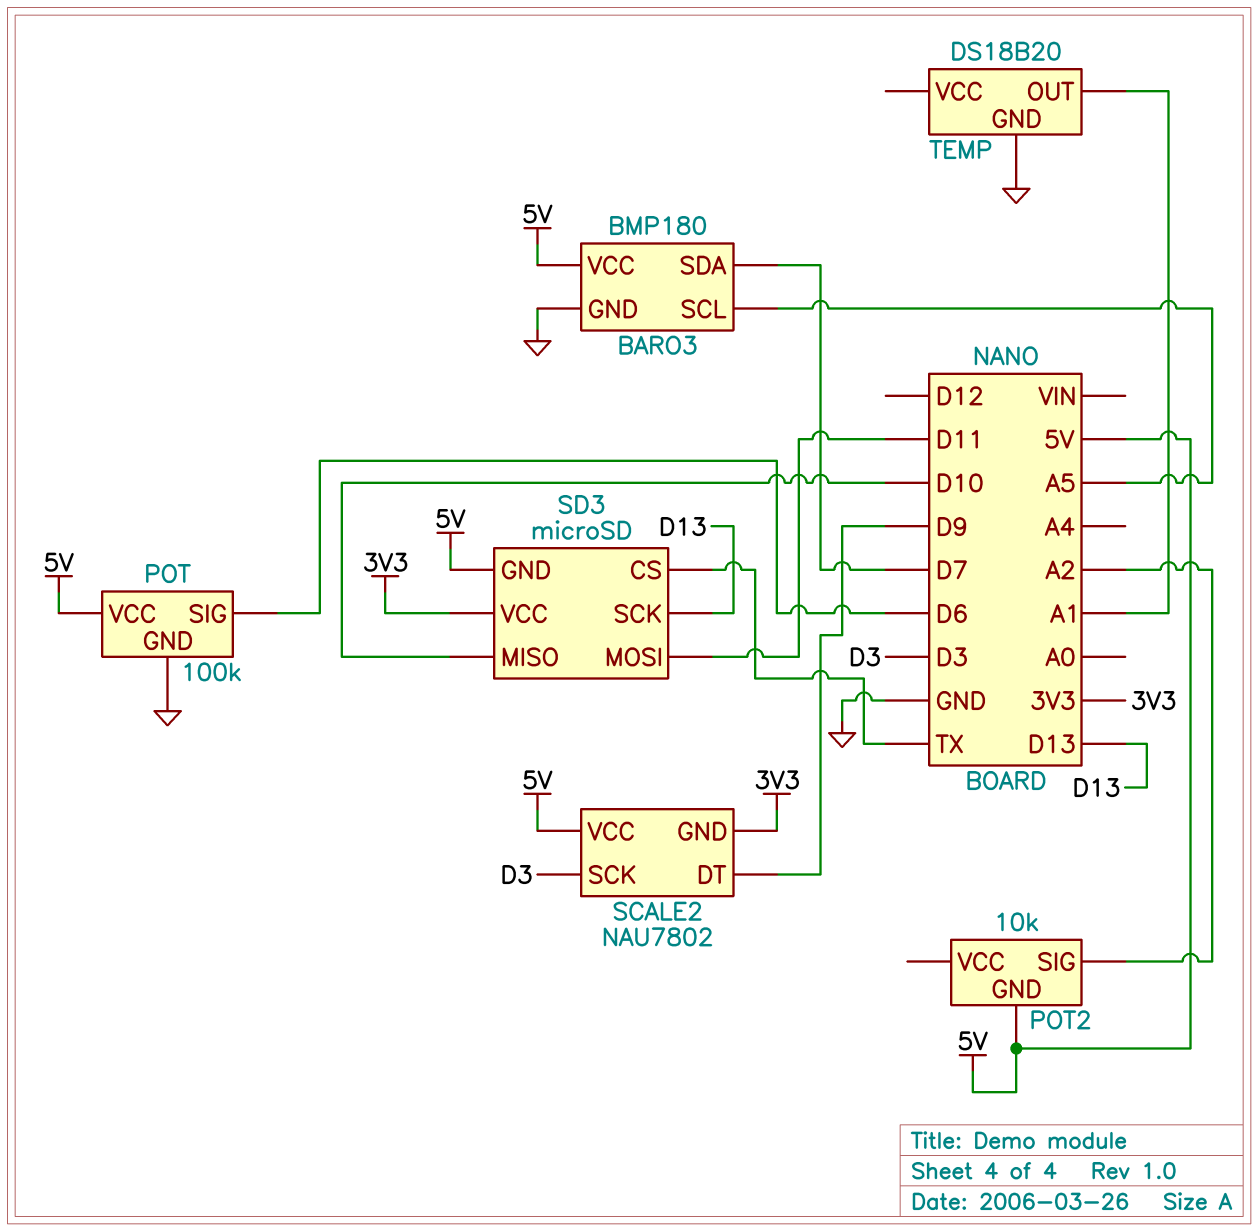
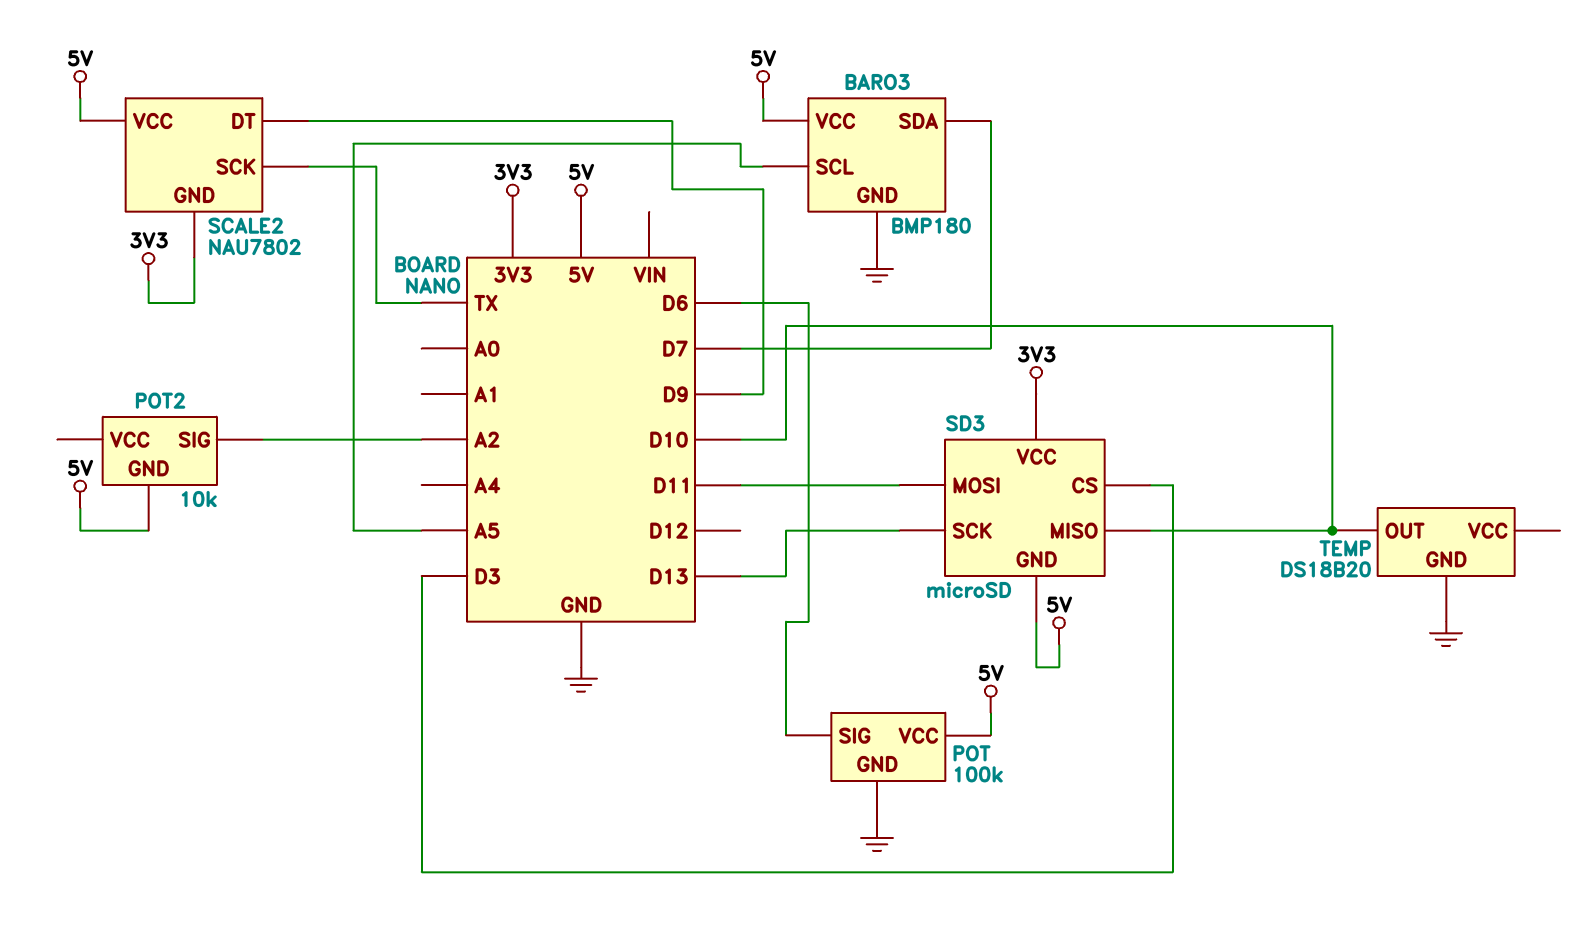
SCALE2 pin SCK: D3 -> TX
SD3 pin CS: TX -> D3
TEMP pin OUT: A1 -> D10

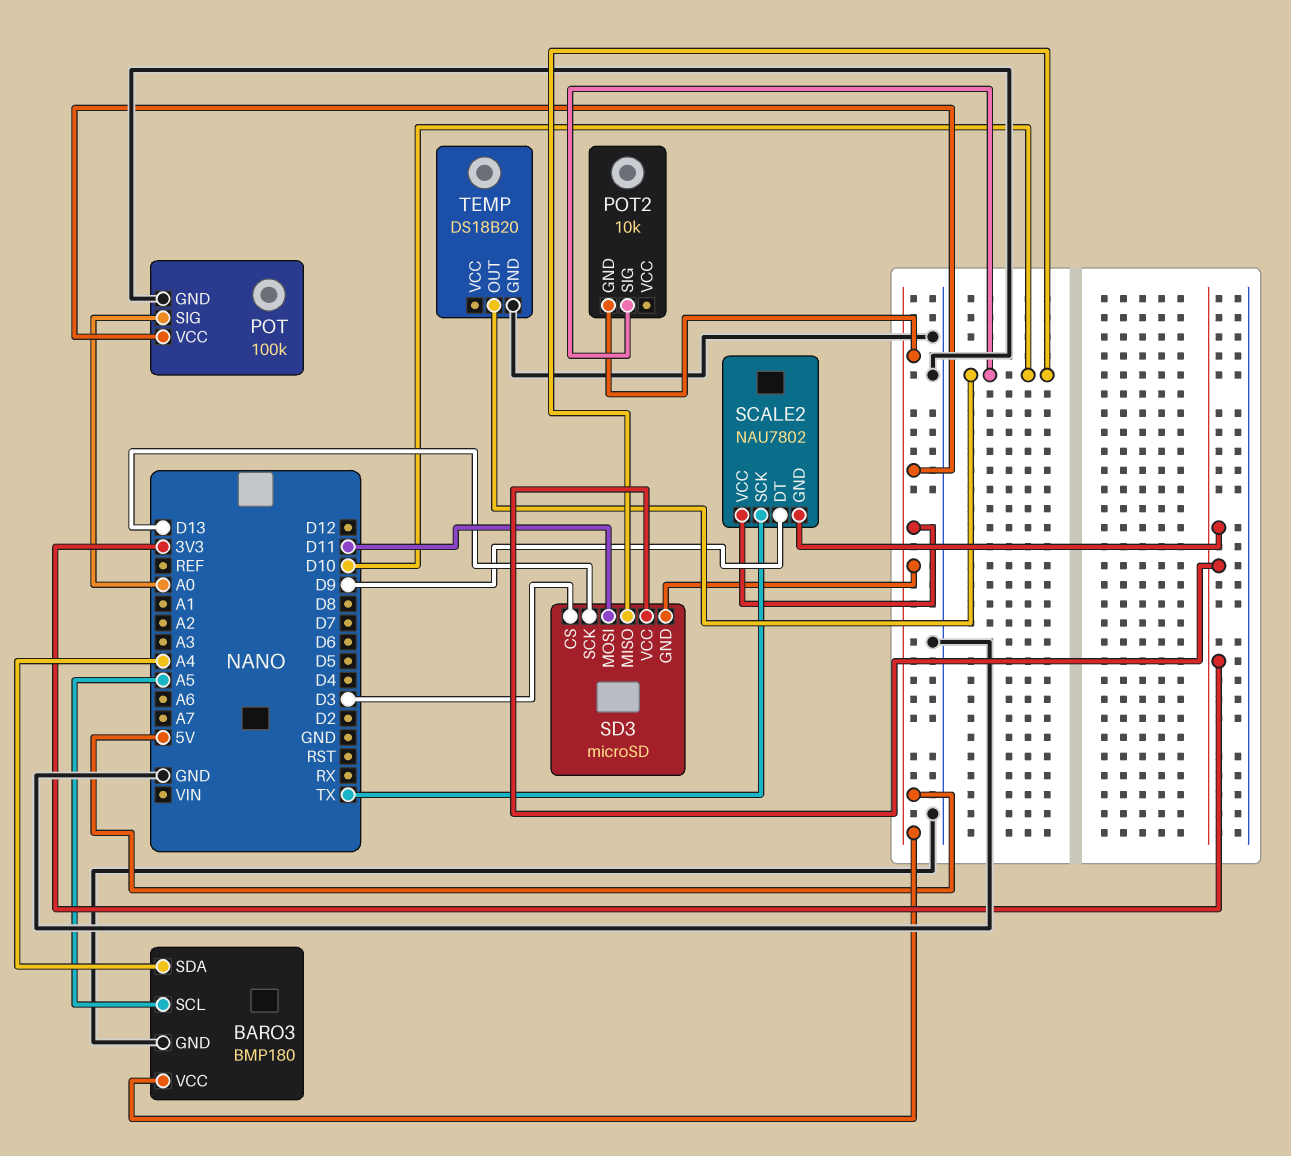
BARO3 pin SDA: D7 -> A4
POT pin SIG: D6 -> A0
POT2 pin SIG: A2 -> D10

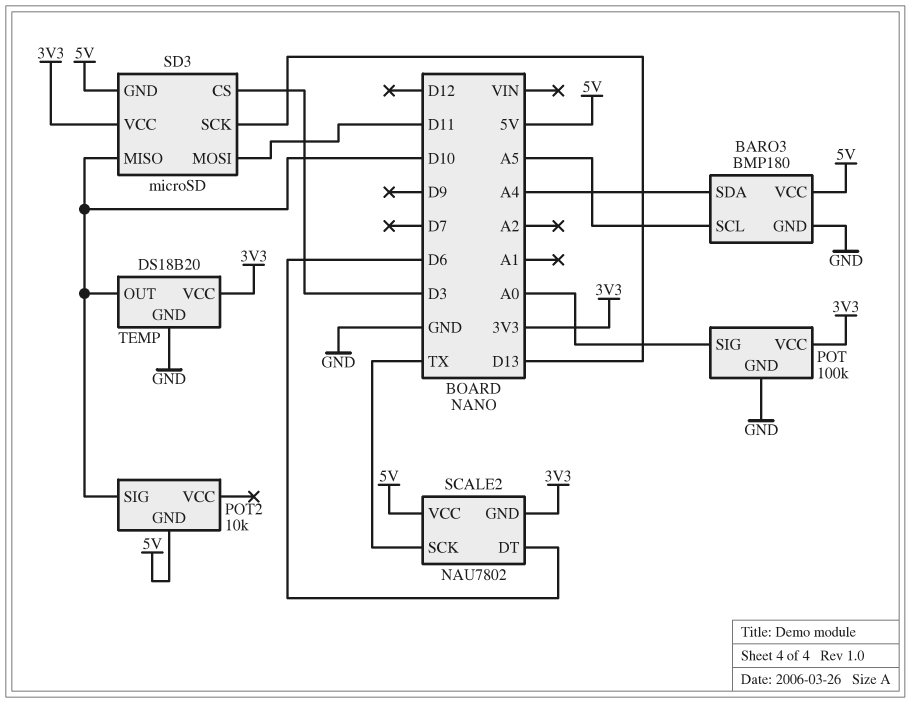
POT pin VCC: 5V -> 3V3
SCALE2 pin DT: D9 -> D6
TEMP pin VCC: none -> 3V3

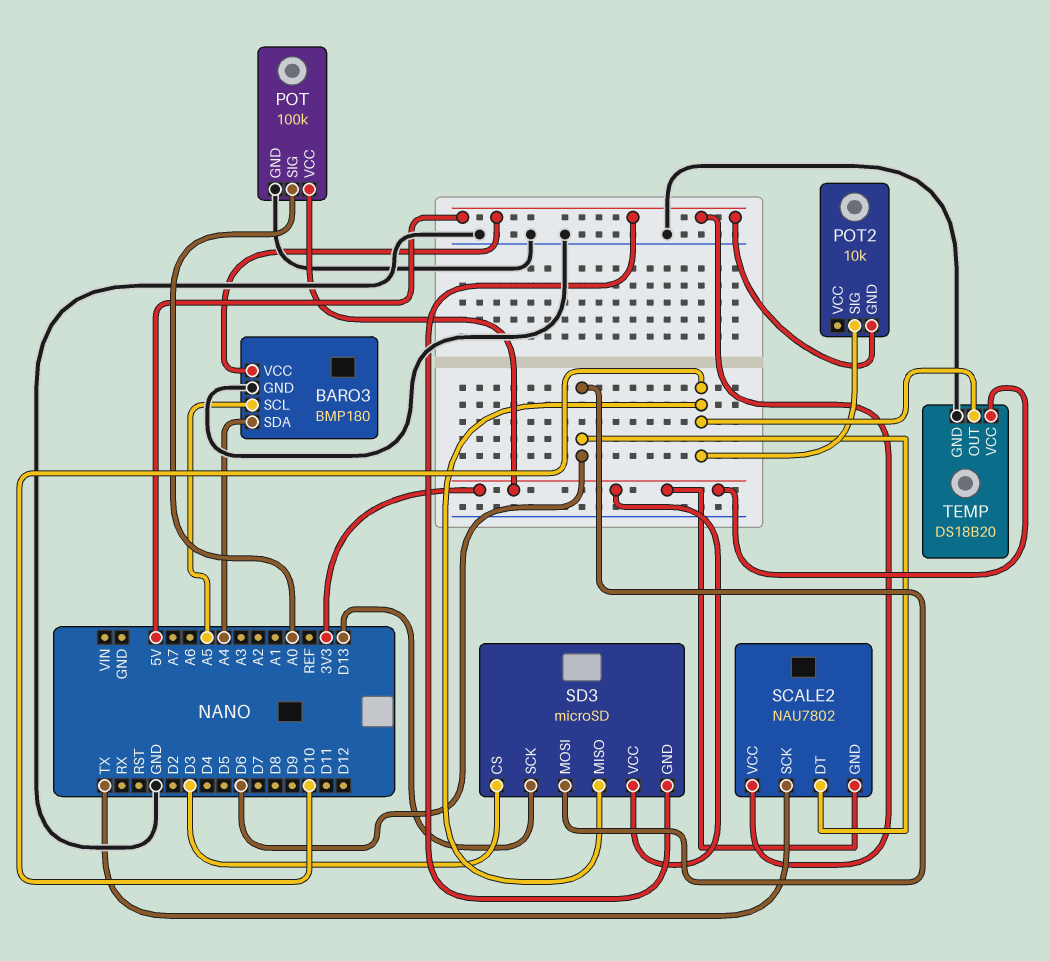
SD3 pin MOSI: D11 -> D6

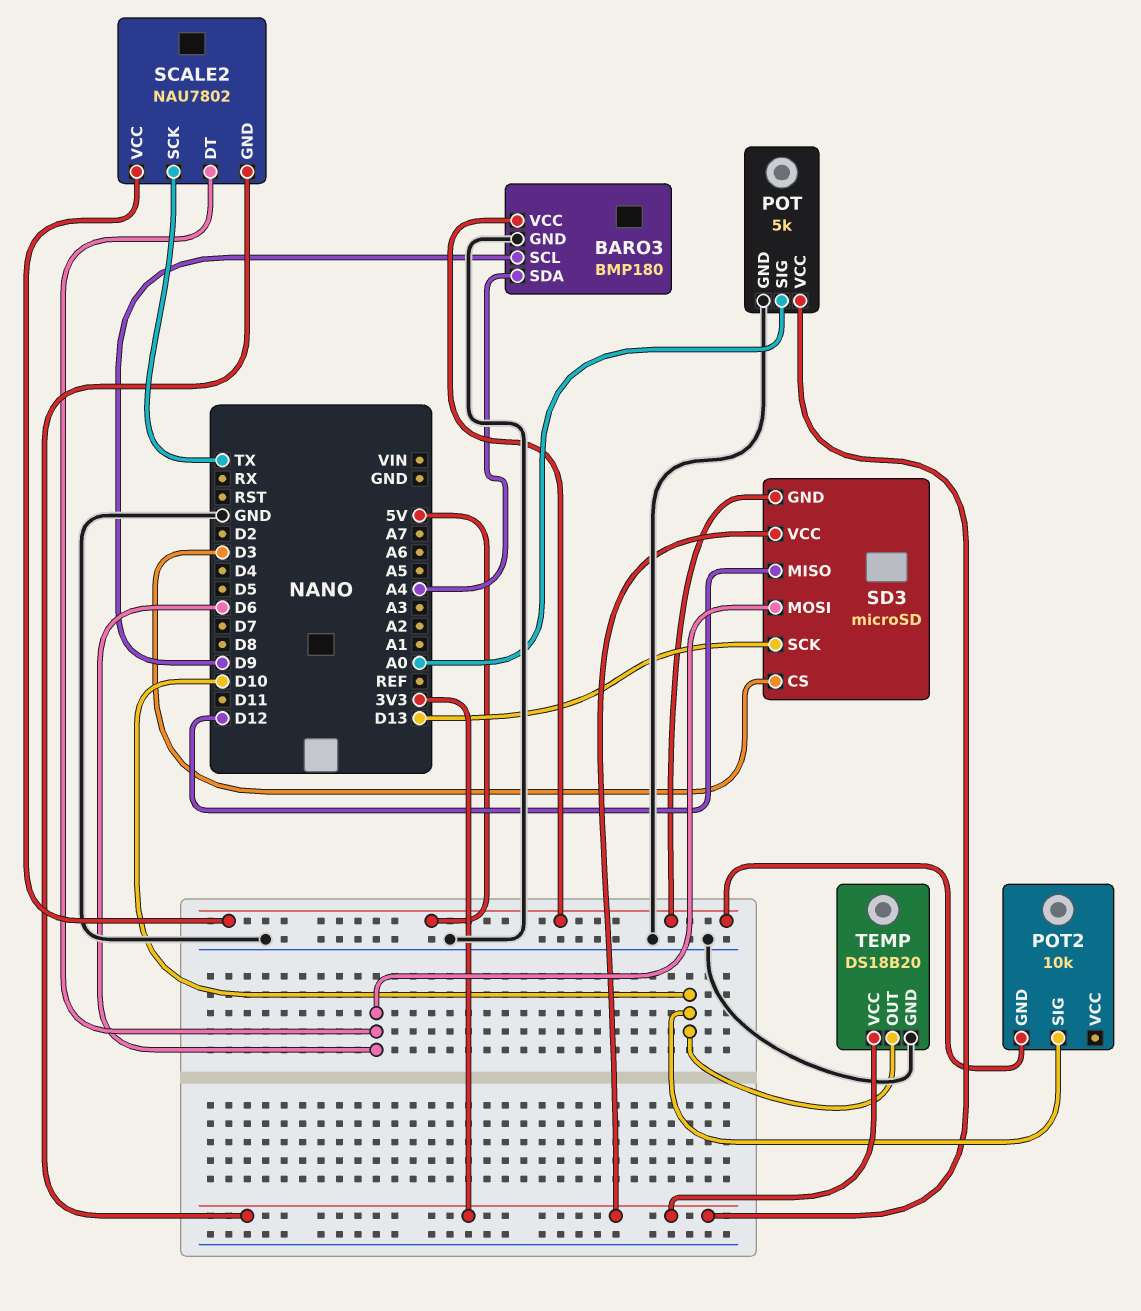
BARO3 pin SCL: A5 -> D9
POT: 100k -> 5k
SD3 pin MISO: D10 -> D12

